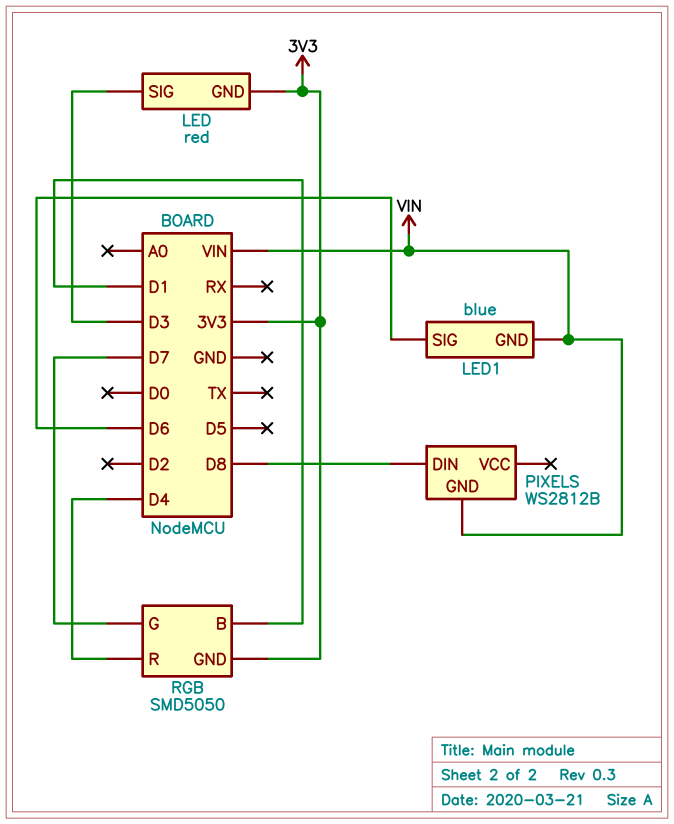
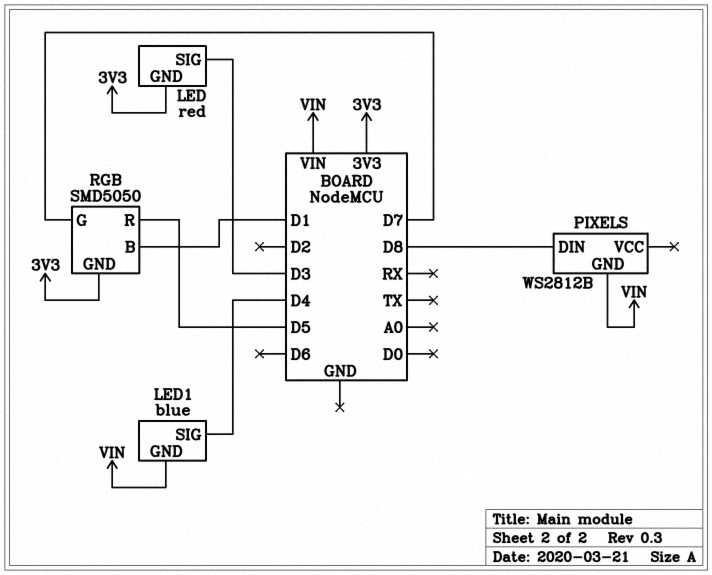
LED1 pin SIG: D6 -> D4
RGB pin R: D4 -> D5

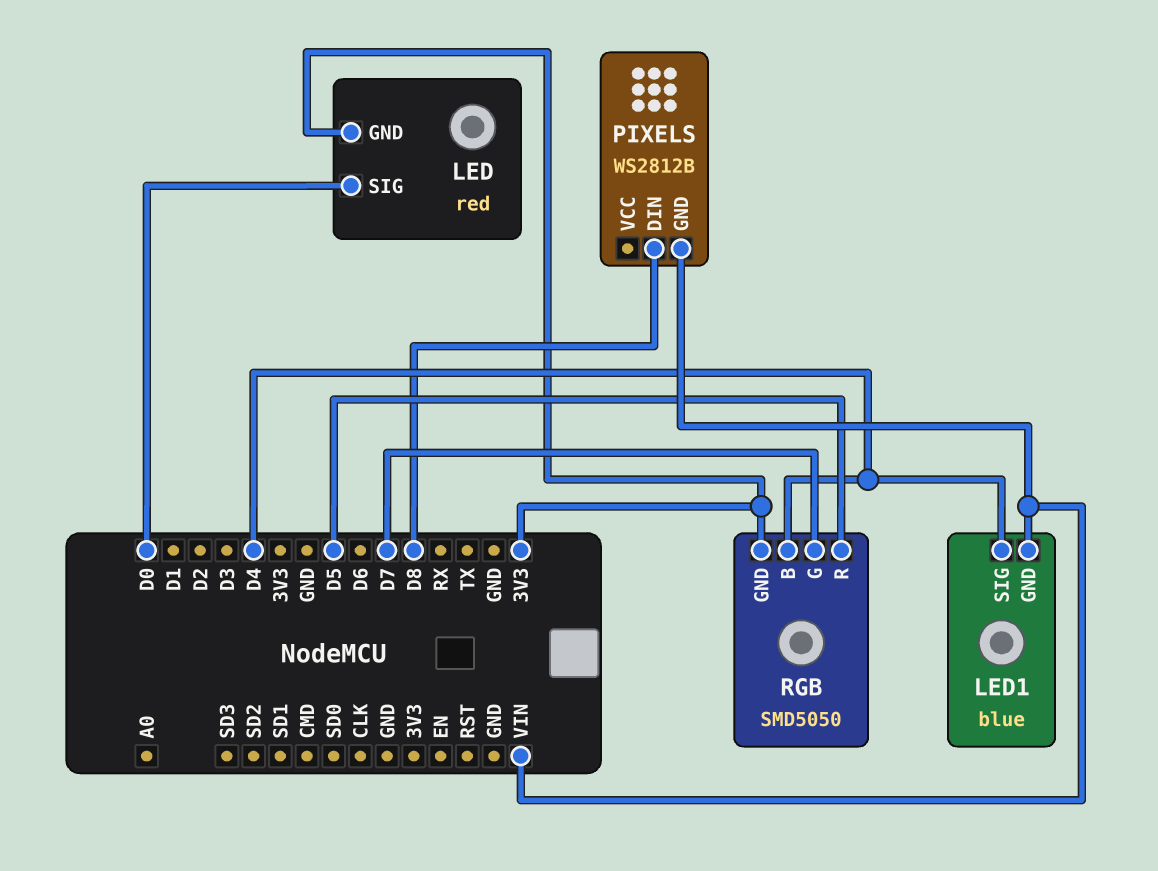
LED pin SIG: D3 -> D0
RGB pin B: D1 -> D4

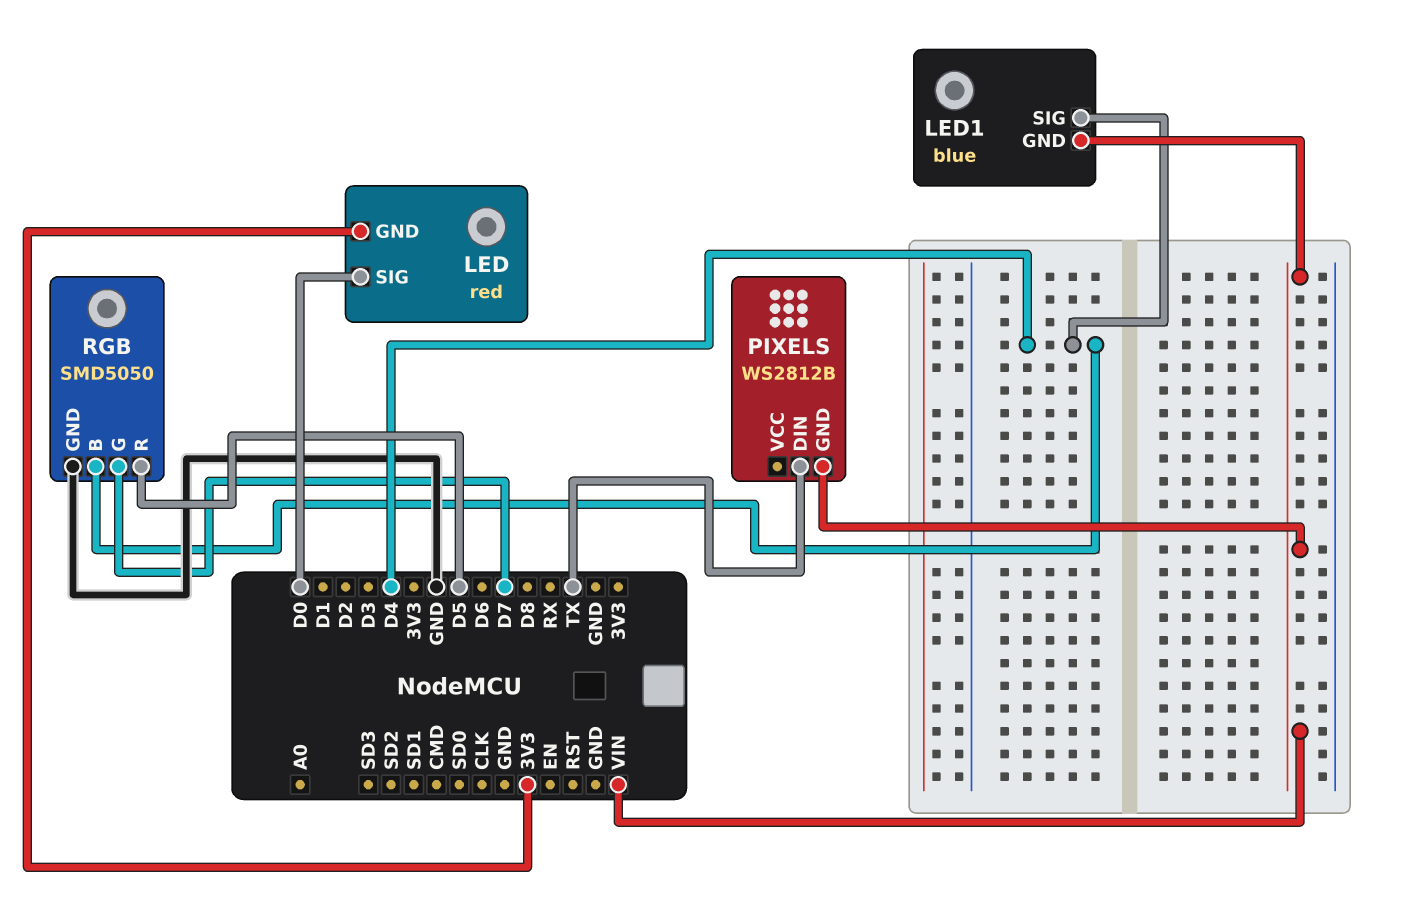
PIXELS pin DIN: D8 -> TX
RGB pin GND: 3V3 -> GND

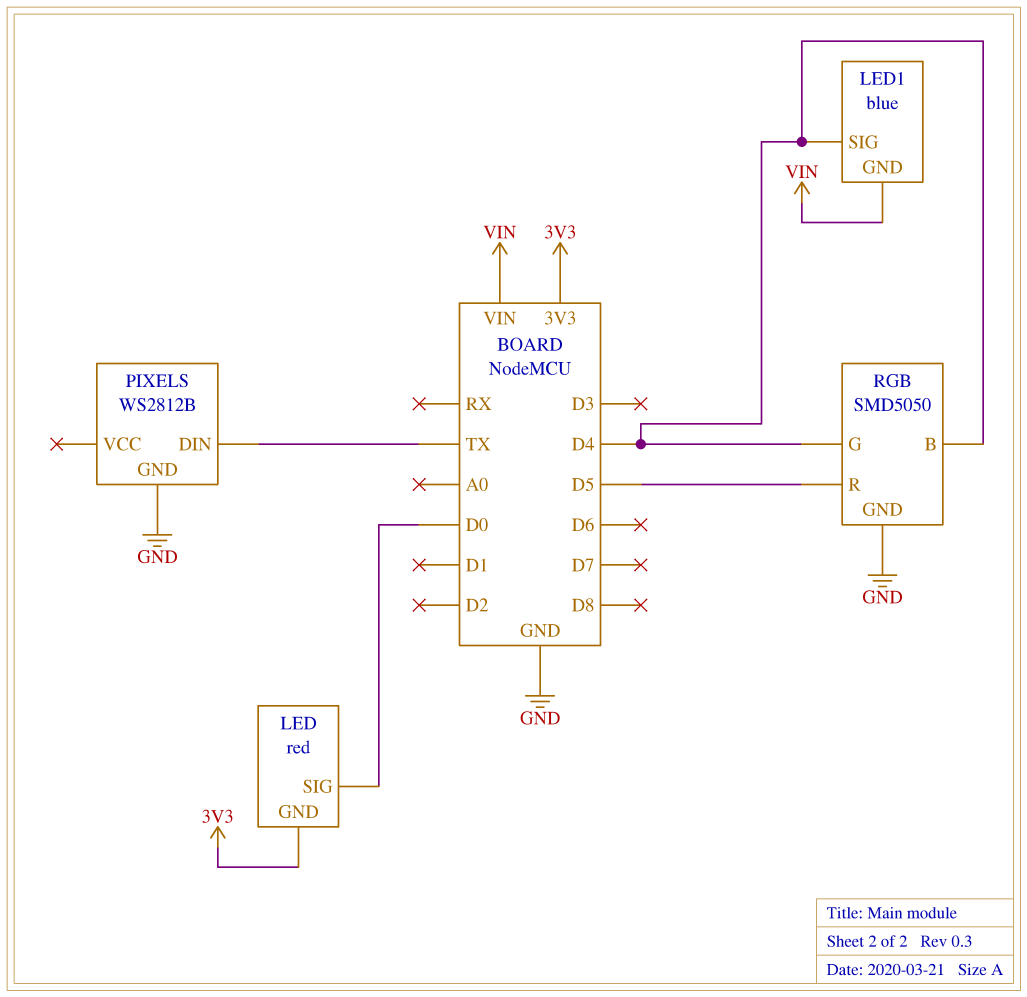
PIXELS pin GND: VIN -> GND
RGB pin G: D7 -> D4

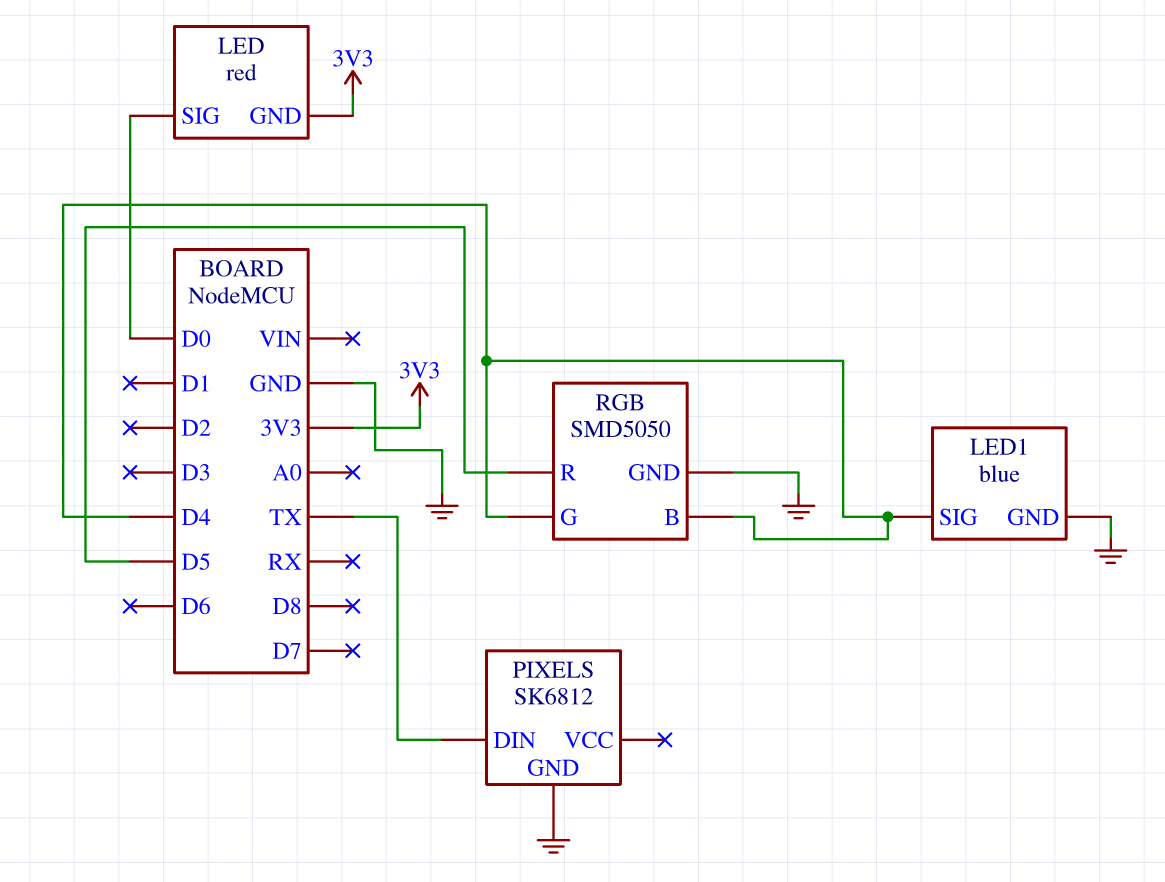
LED1 pin GND: VIN -> GND
PIXELS: WS2812B -> SK6812

